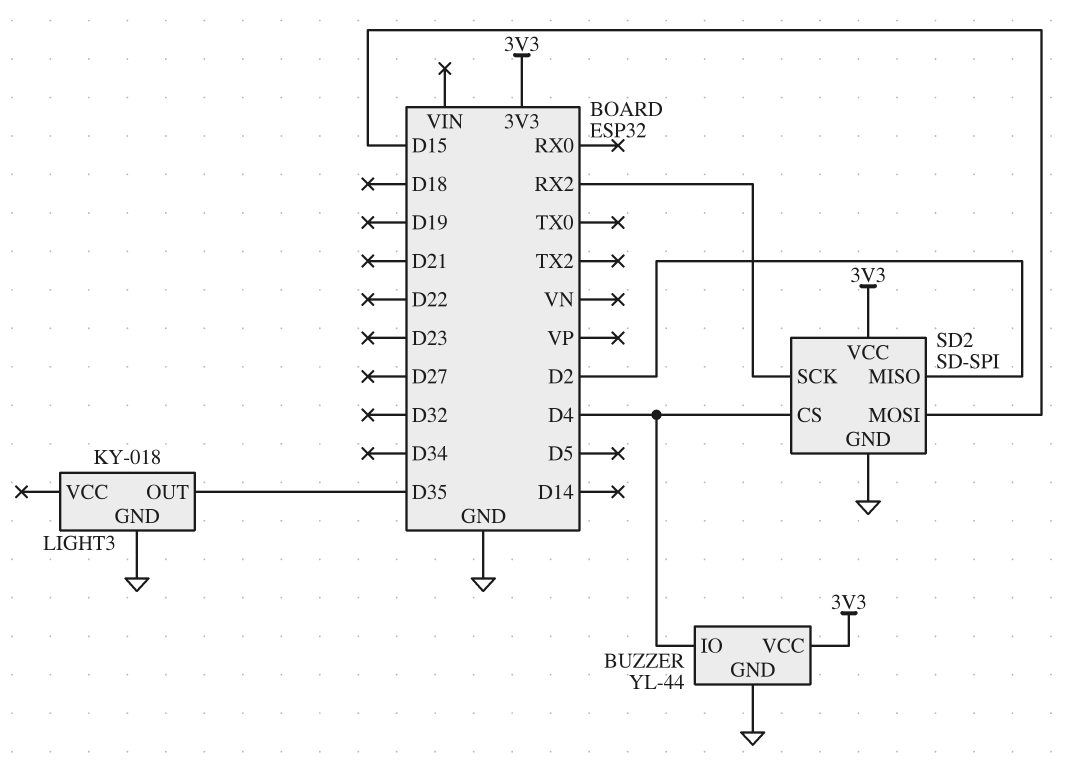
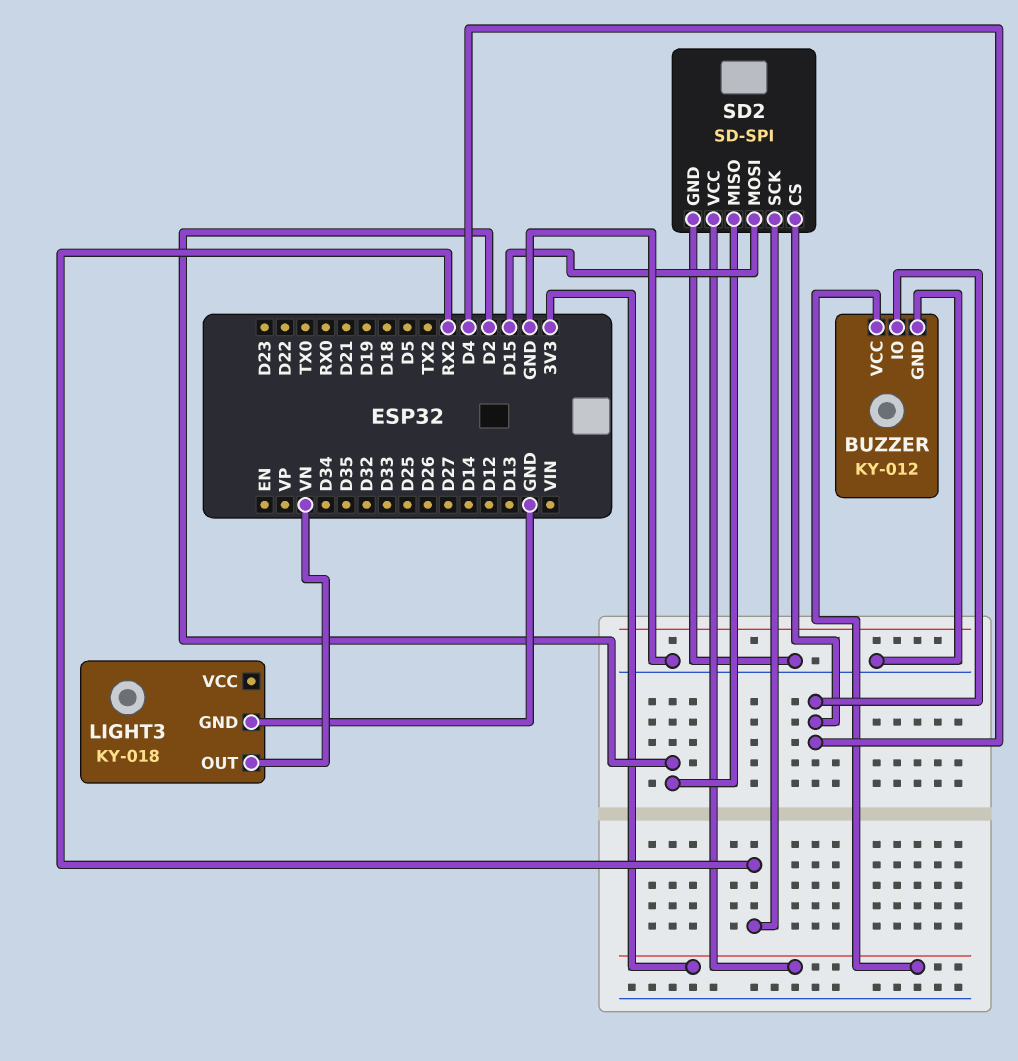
BUZZER: YL-44 -> KY-012
LIGHT3 pin OUT: D35 -> VN

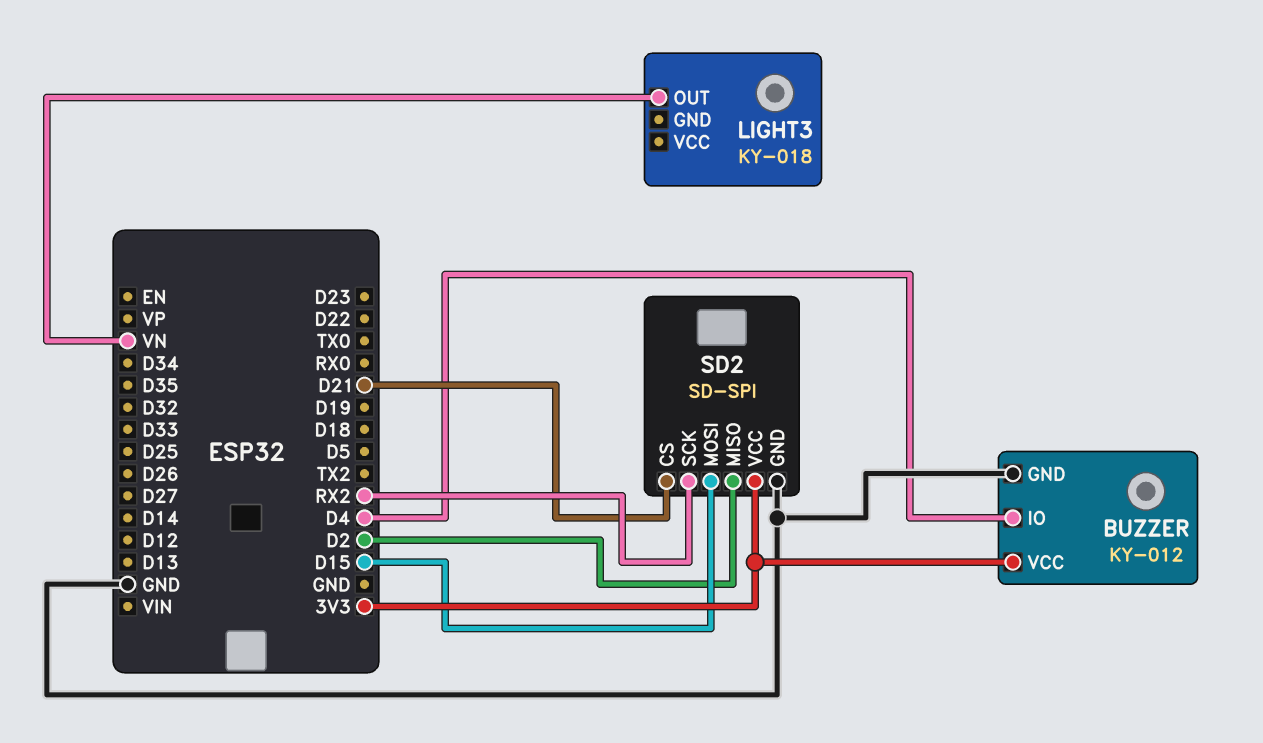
LIGHT3 pin GND: GND -> none
SD2 pin CS: D4 -> D21

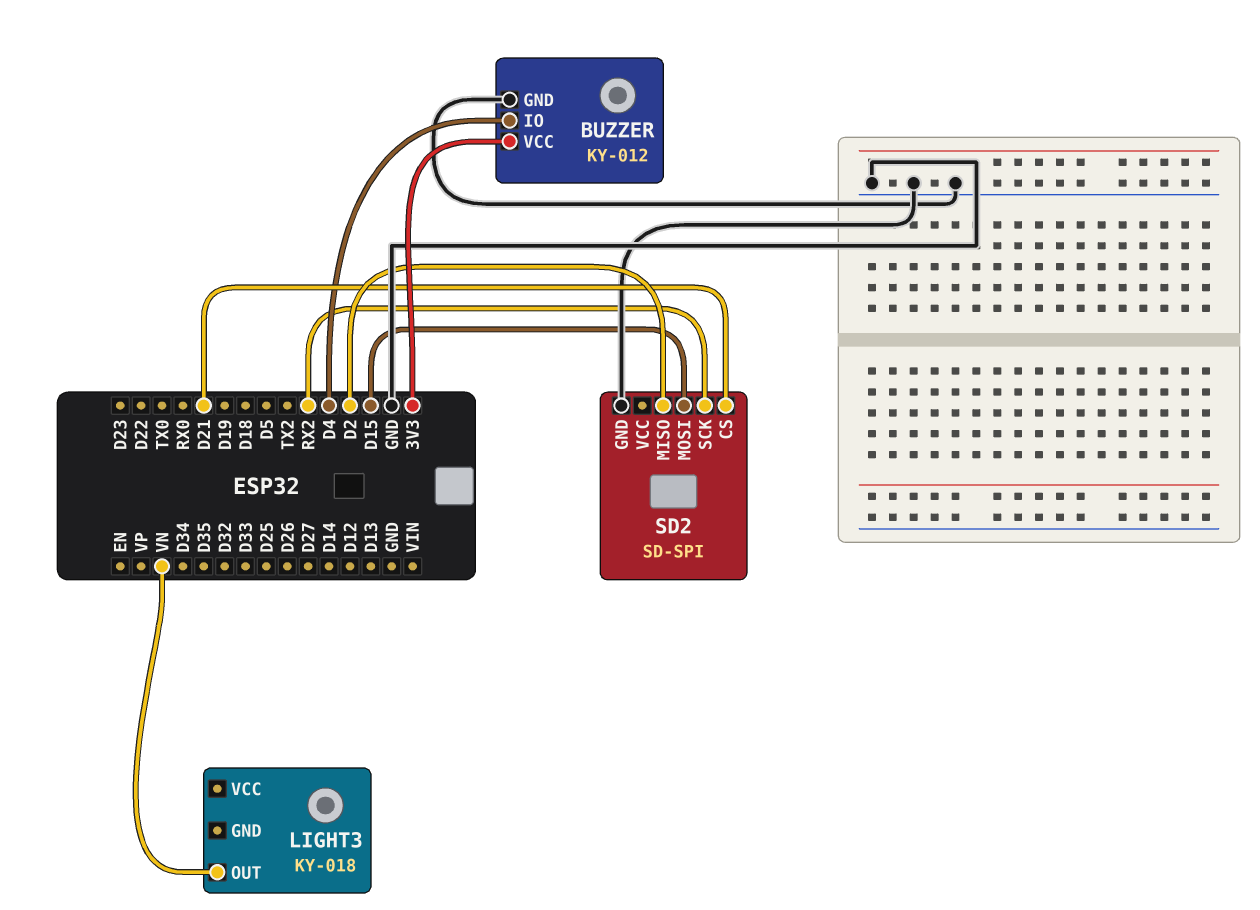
SD2 pin VCC: 3V3 -> none

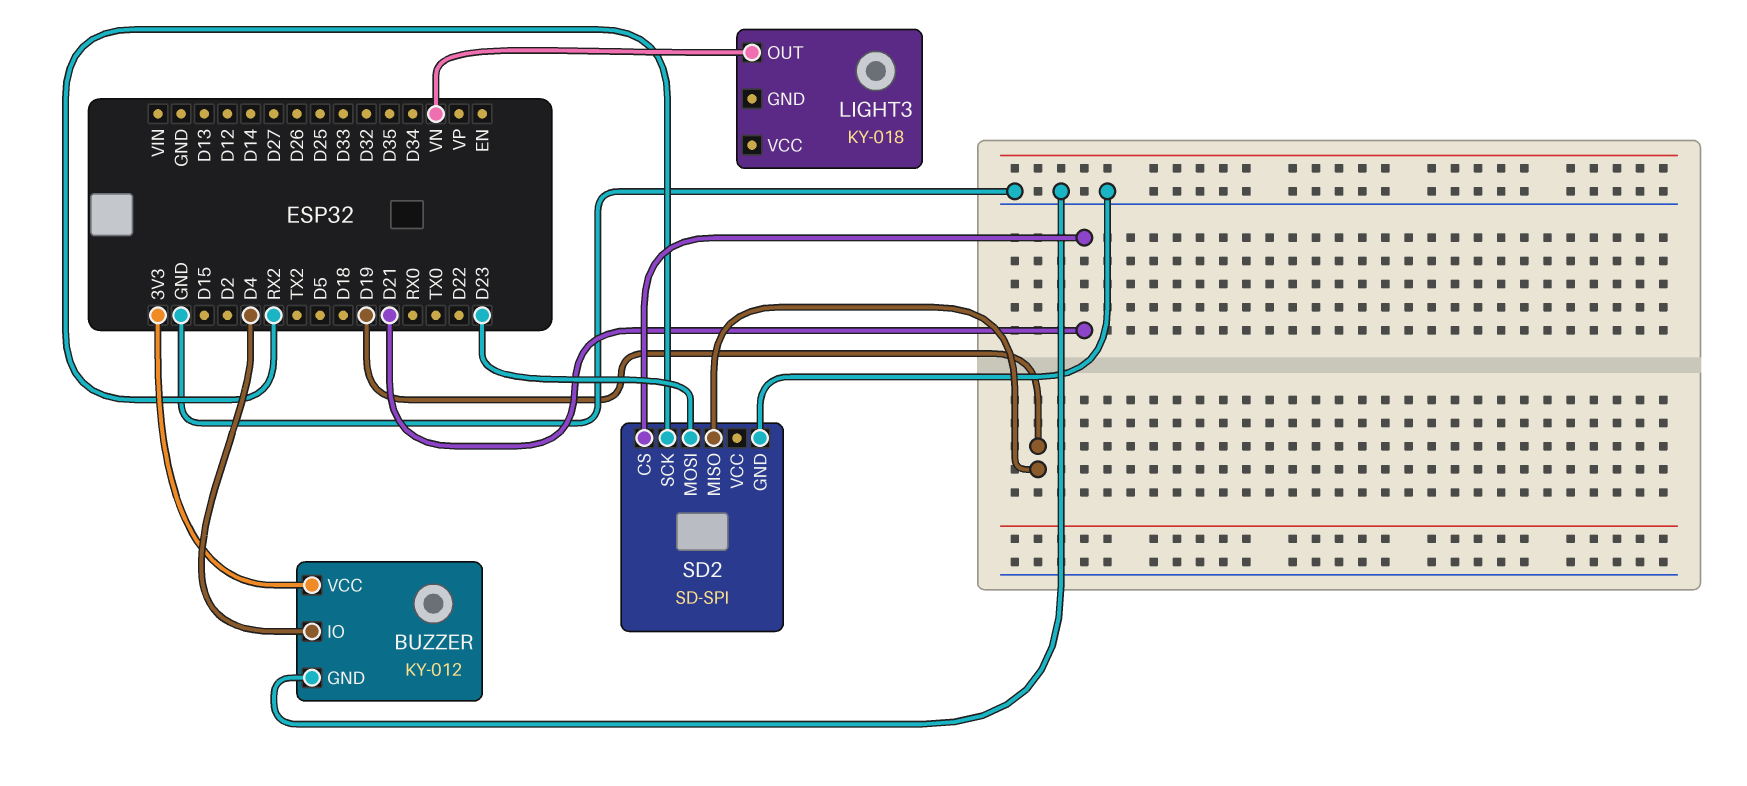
SD2 pin MISO: D2 -> D19
SD2 pin MOSI: D15 -> D23

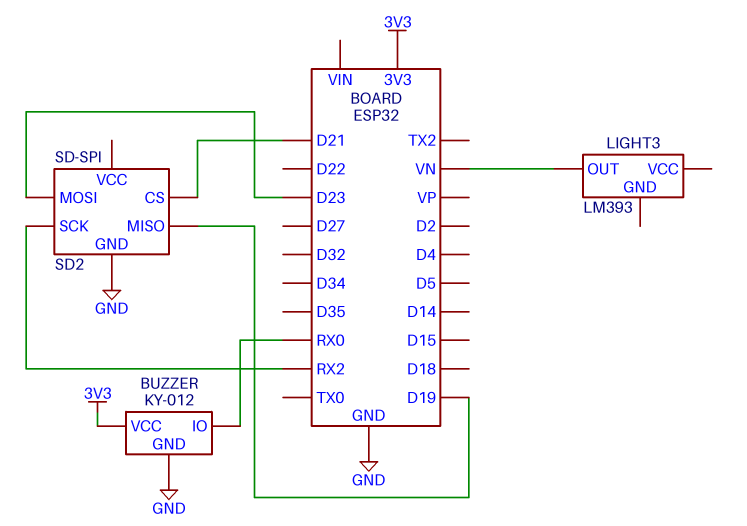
BUZZER pin IO: D4 -> RX0
LIGHT3: KY-018 -> LM393

